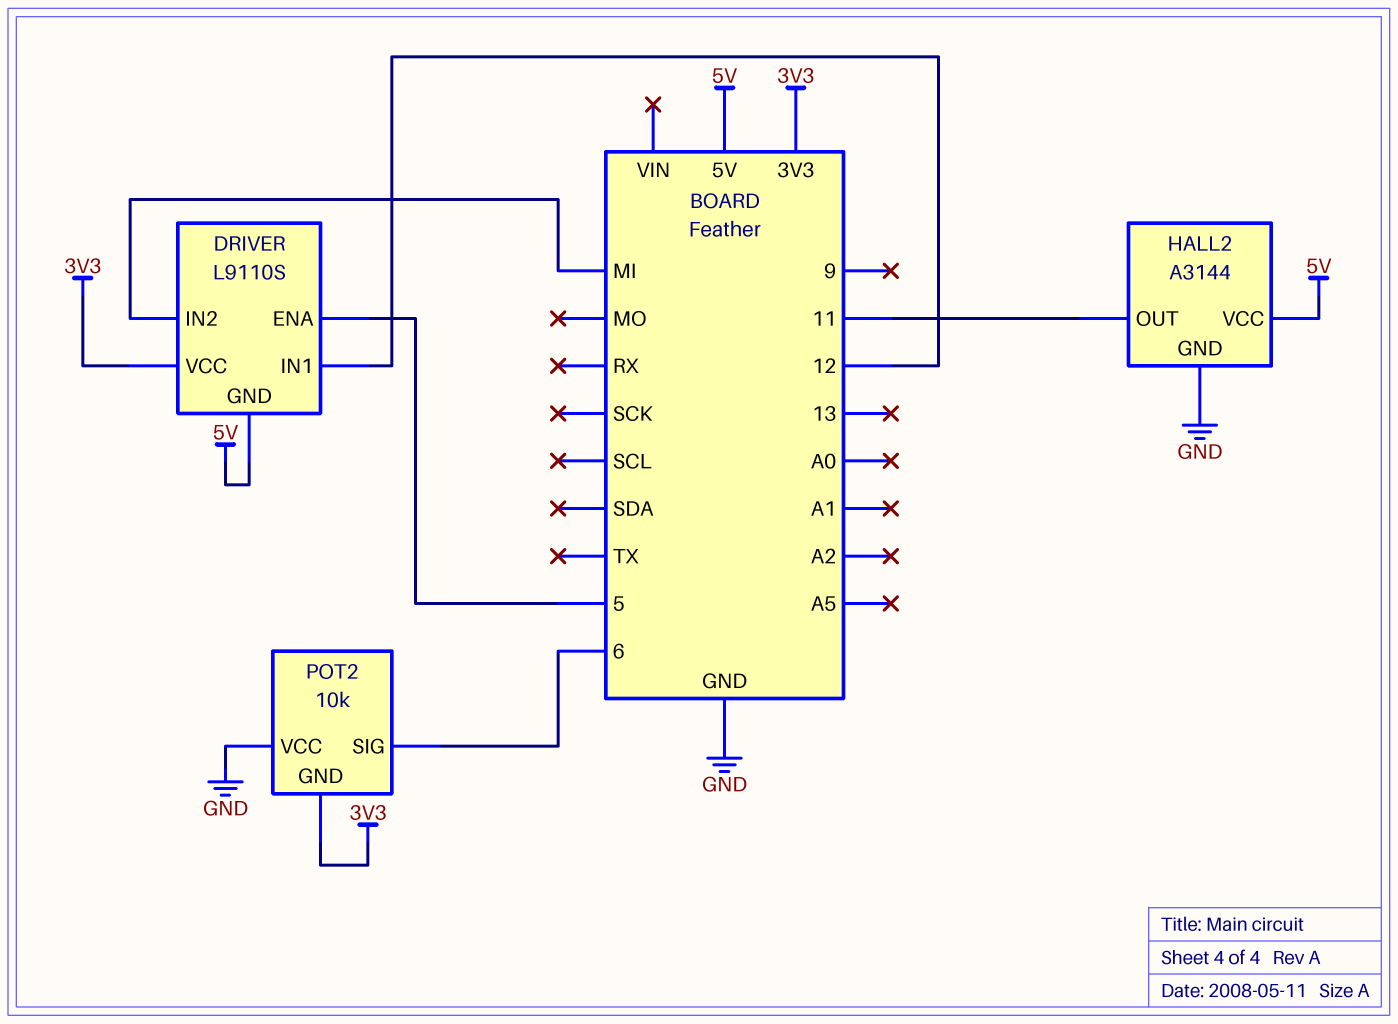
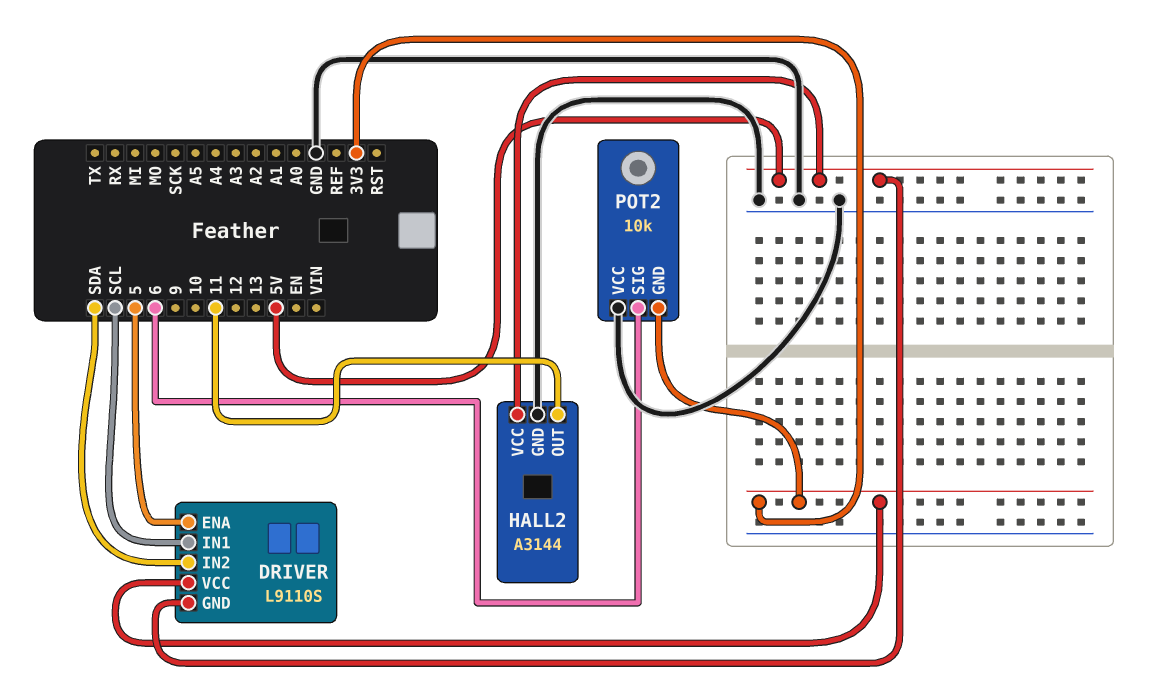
DRIVER pin IN1: 12 -> SCL
DRIVER pin IN2: MI -> SDA

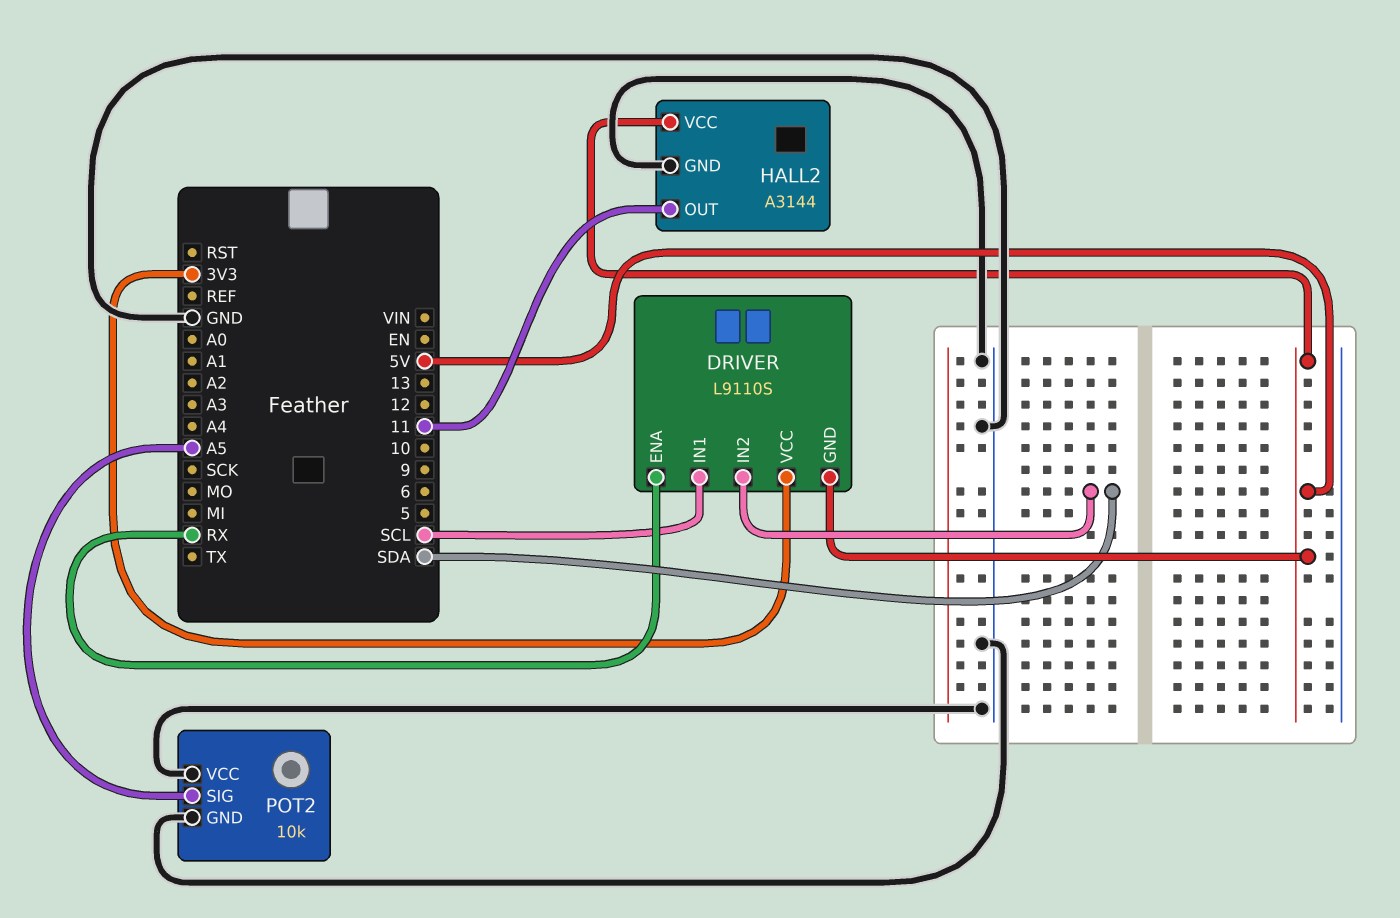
DRIVER pin ENA: 5 -> RX
POT2 pin GND: 3V3 -> GND
POT2 pin SIG: 6 -> A5

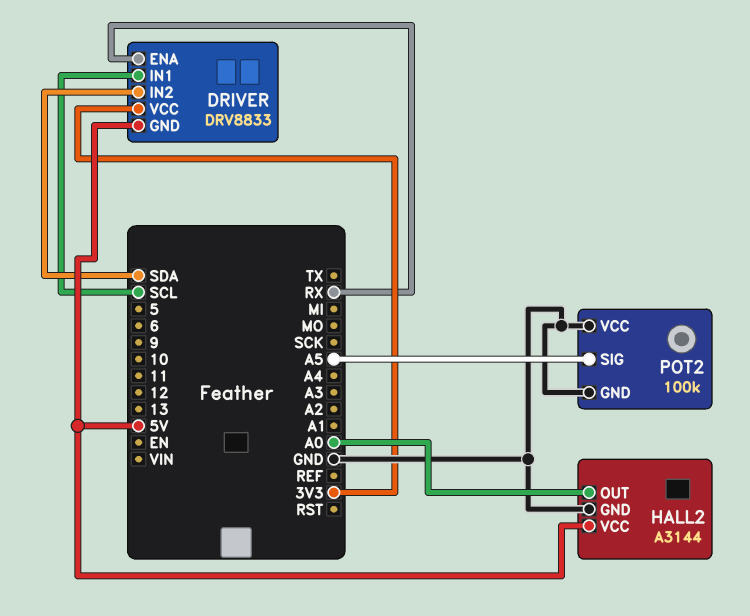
DRIVER: L9110S -> DRV8833
HALL2 pin OUT: 11 -> A0
POT2: 10k -> 100k

